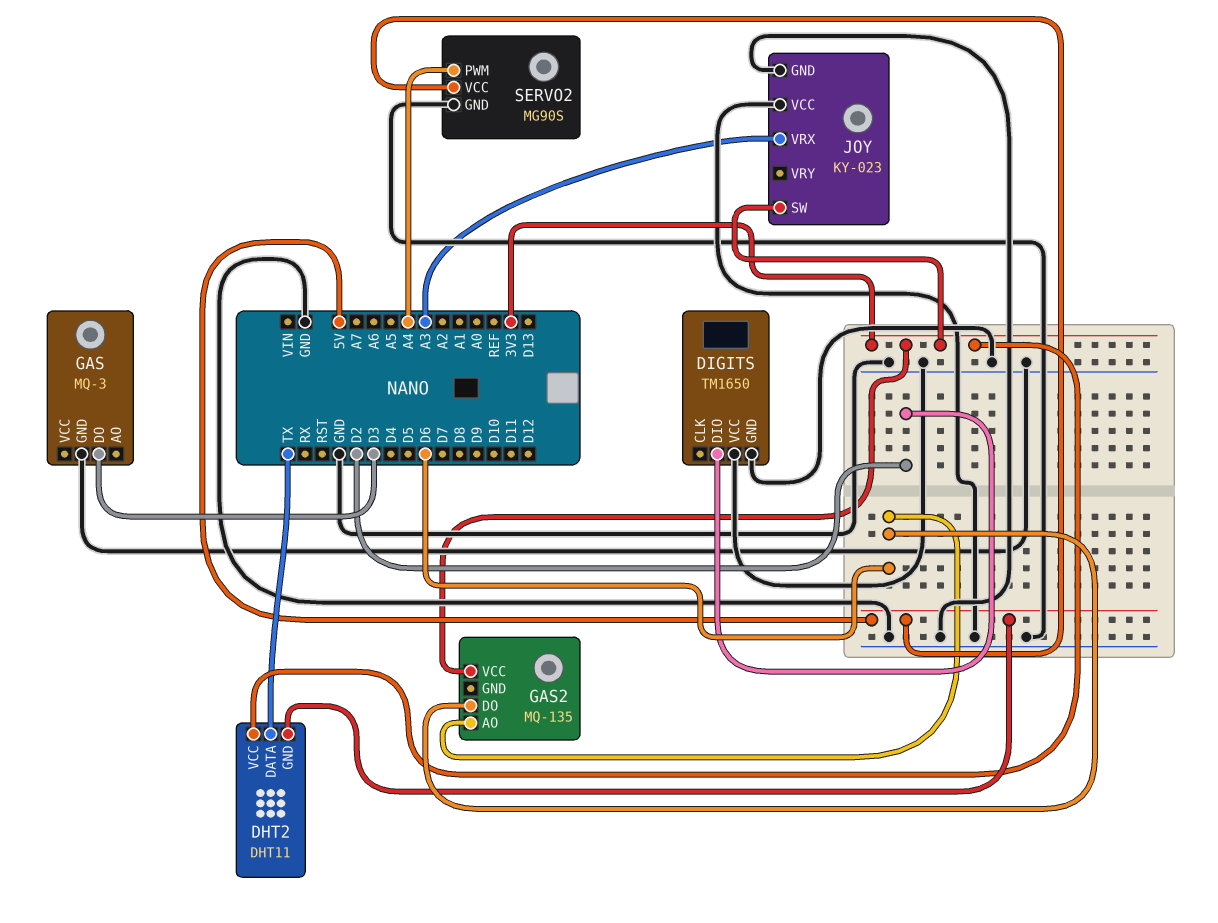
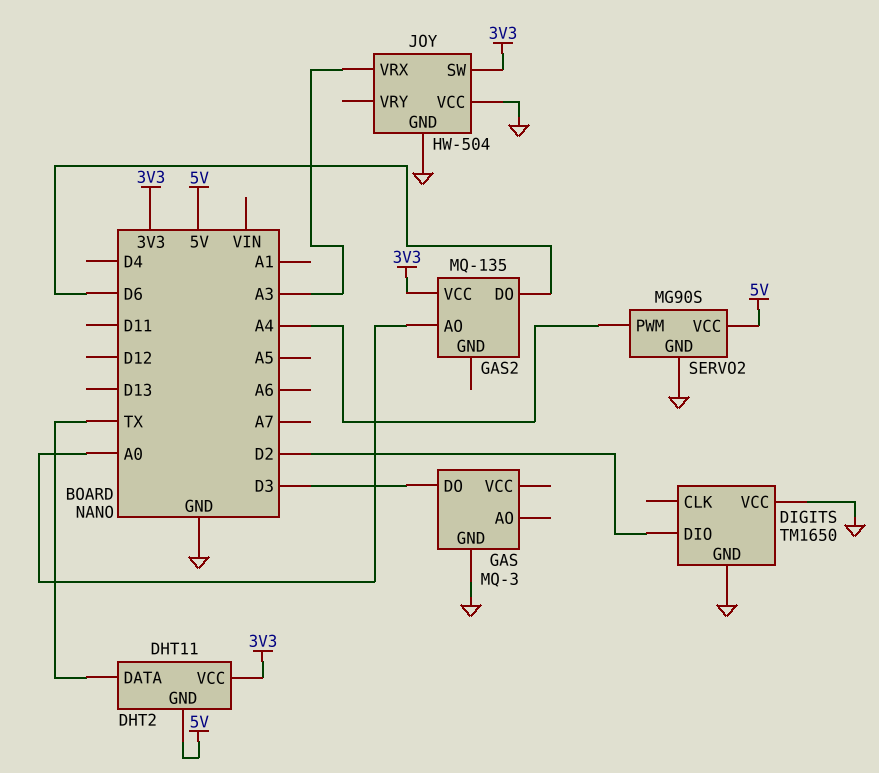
GAS2 pin AO: D6 -> A0
JOY: KY-023 -> HW-504

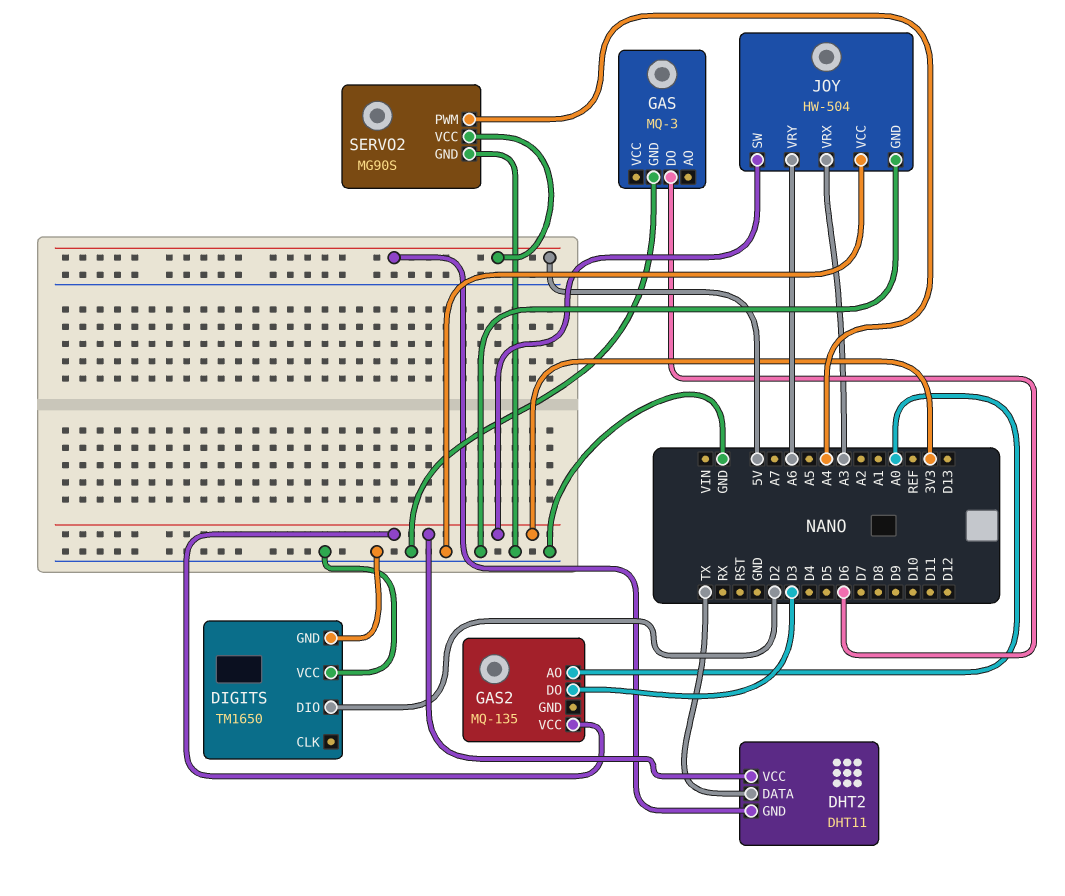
GAS pin DO: D3 -> D6
GAS2 pin DO: D6 -> D3
JOY pin VRY: none -> A6

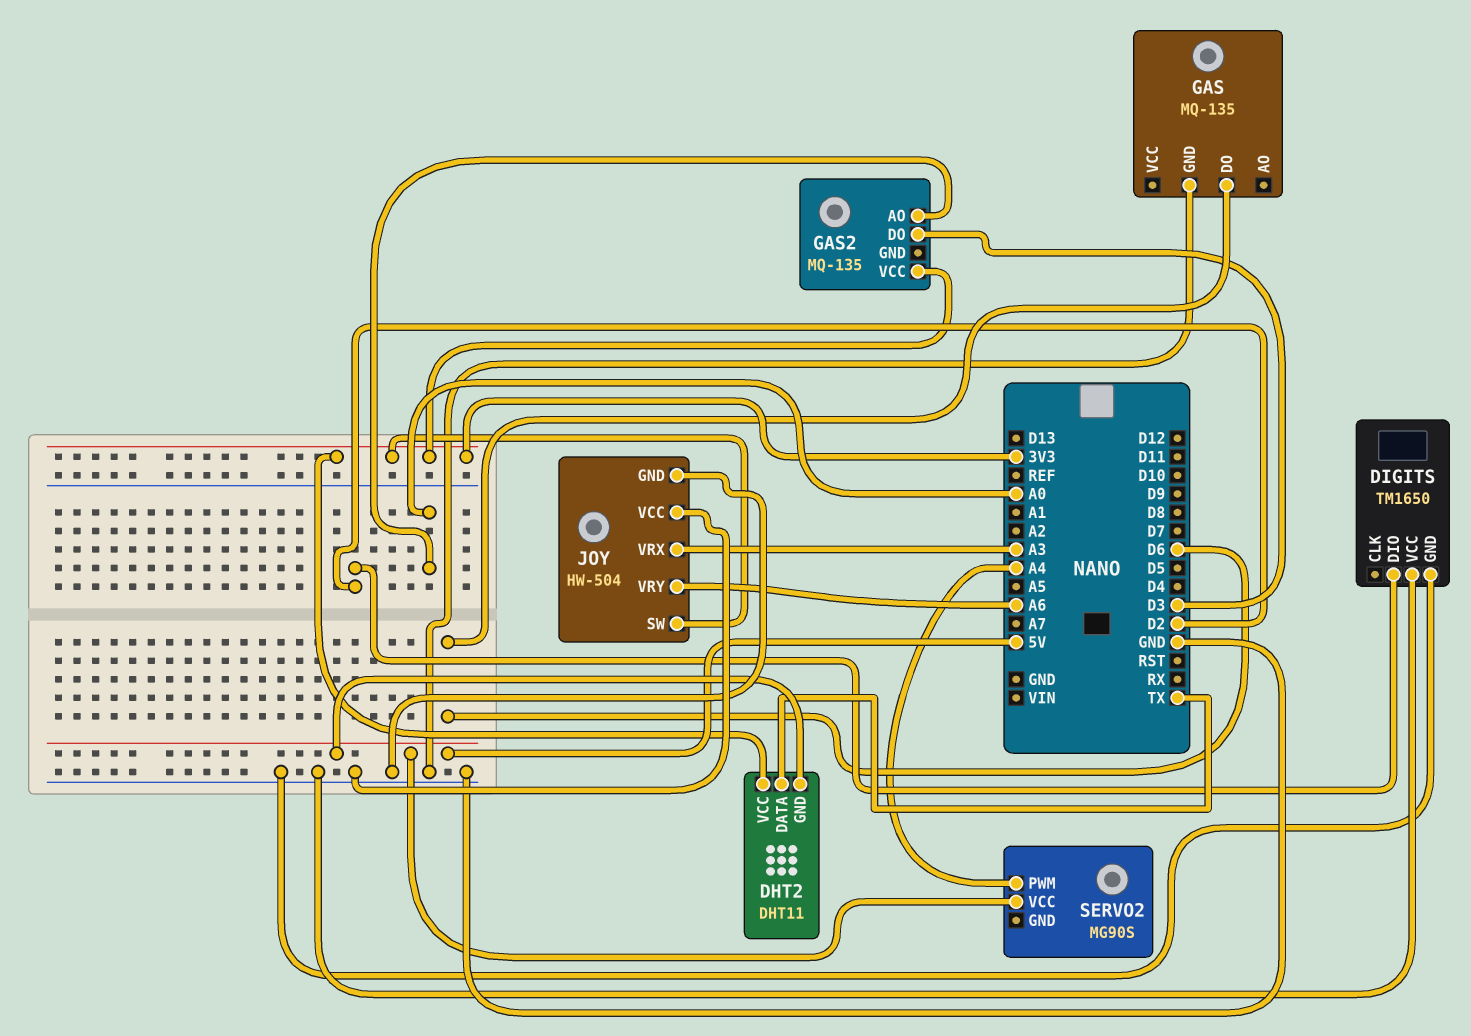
GAS: MQ-3 -> MQ-135
SERVO2 pin GND: GND -> none

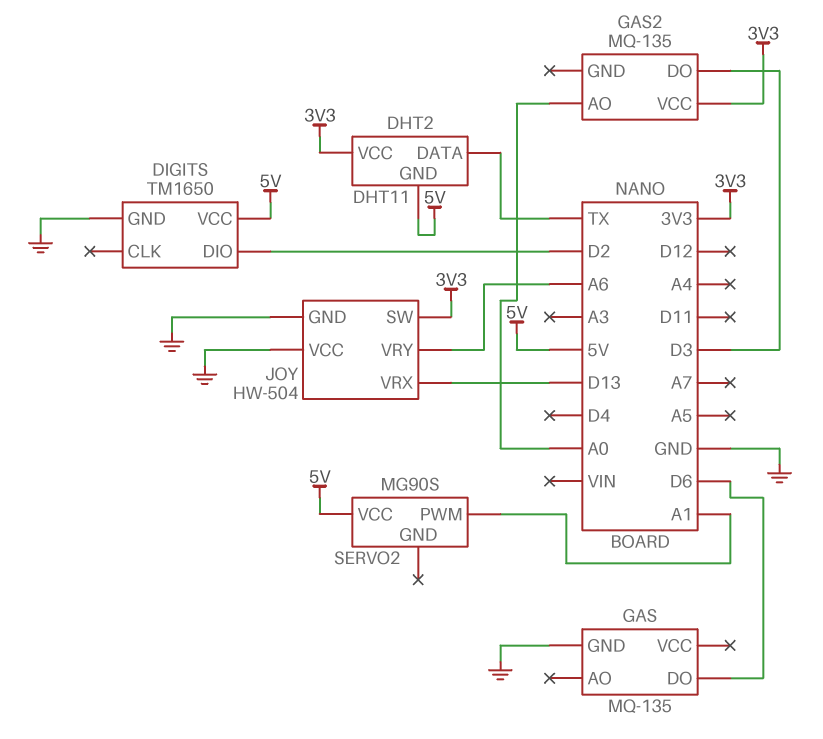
DIGITS pin VCC: GND -> 5V
JOY pin VRX: A3 -> D13
SERVO2 pin PWM: A4 -> A1

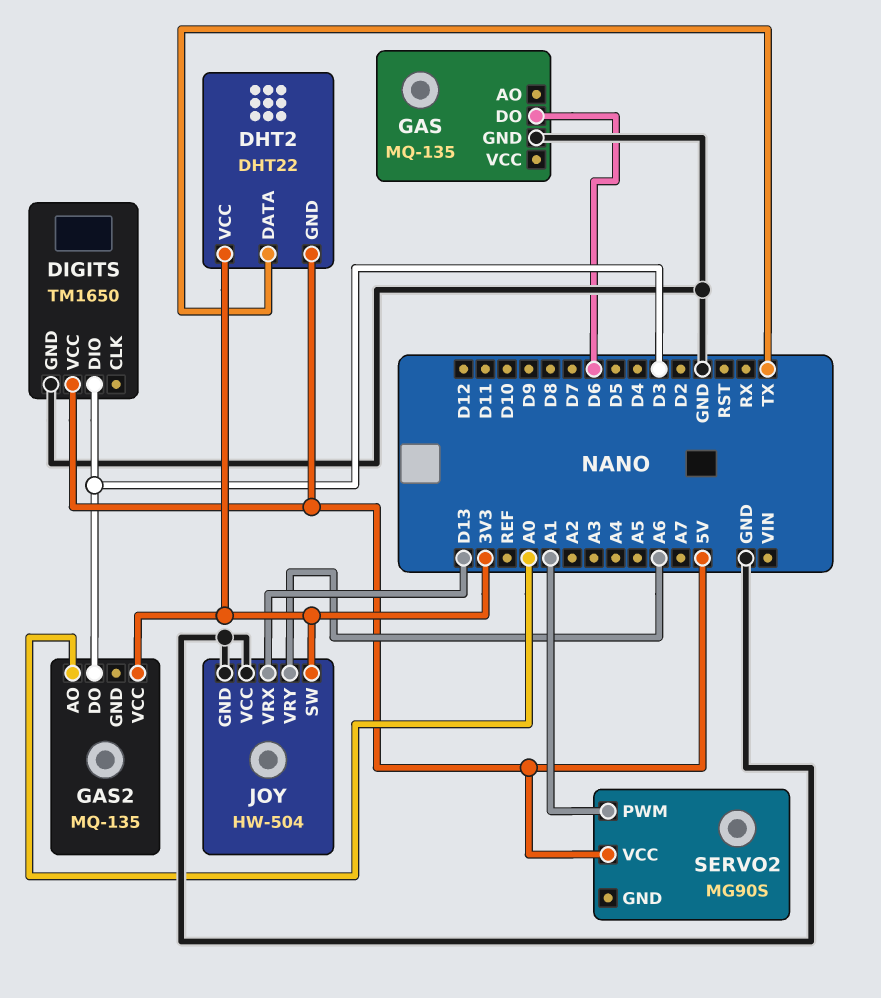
DHT2: DHT11 -> DHT22
DIGITS pin DIO: D2 -> D3

